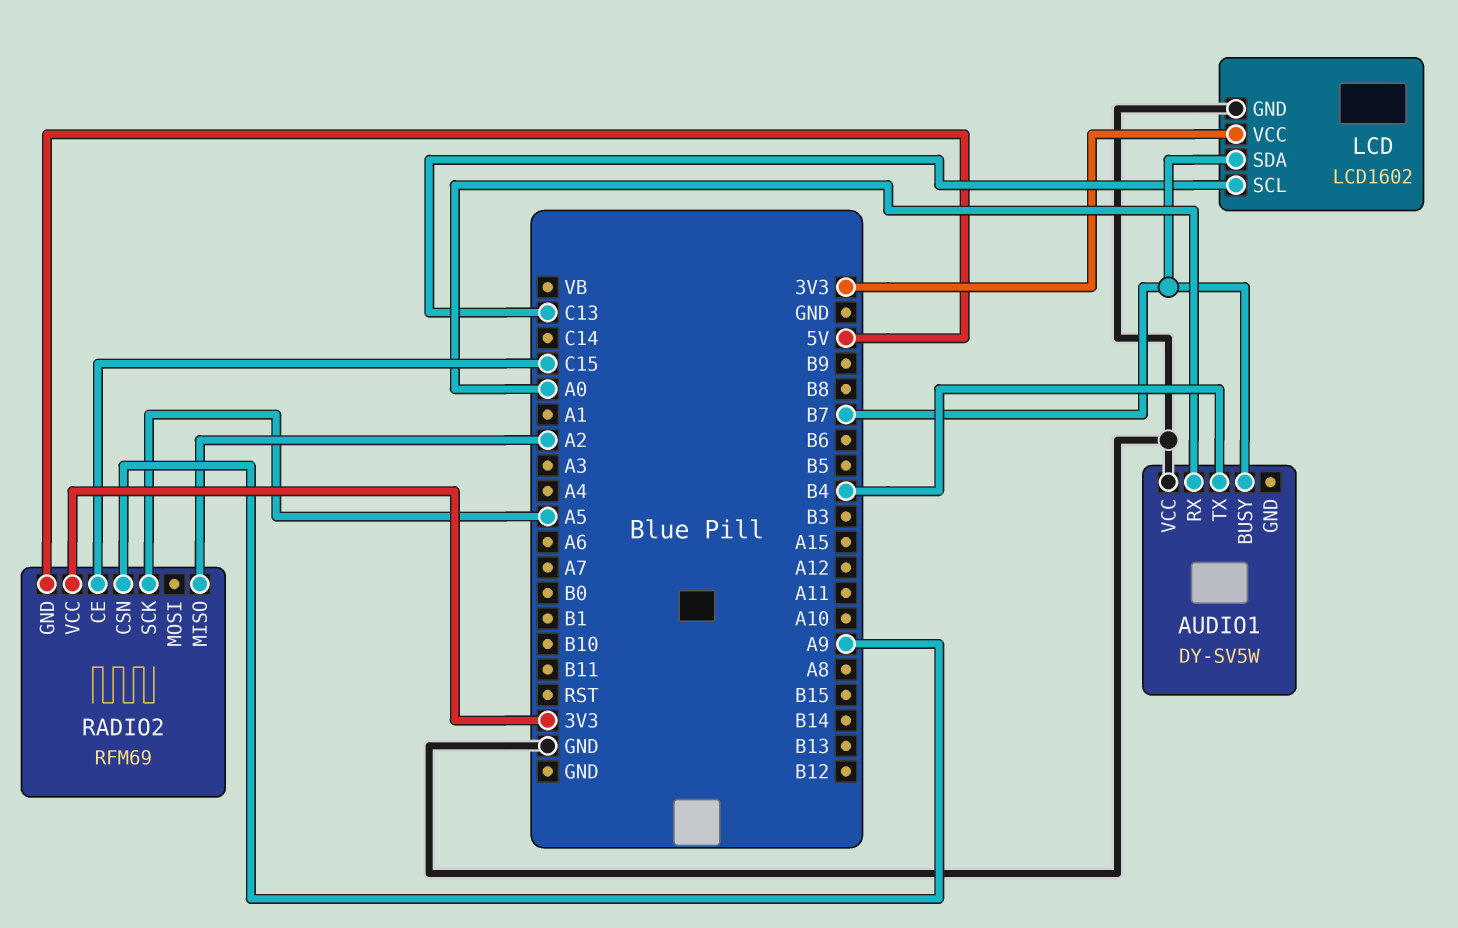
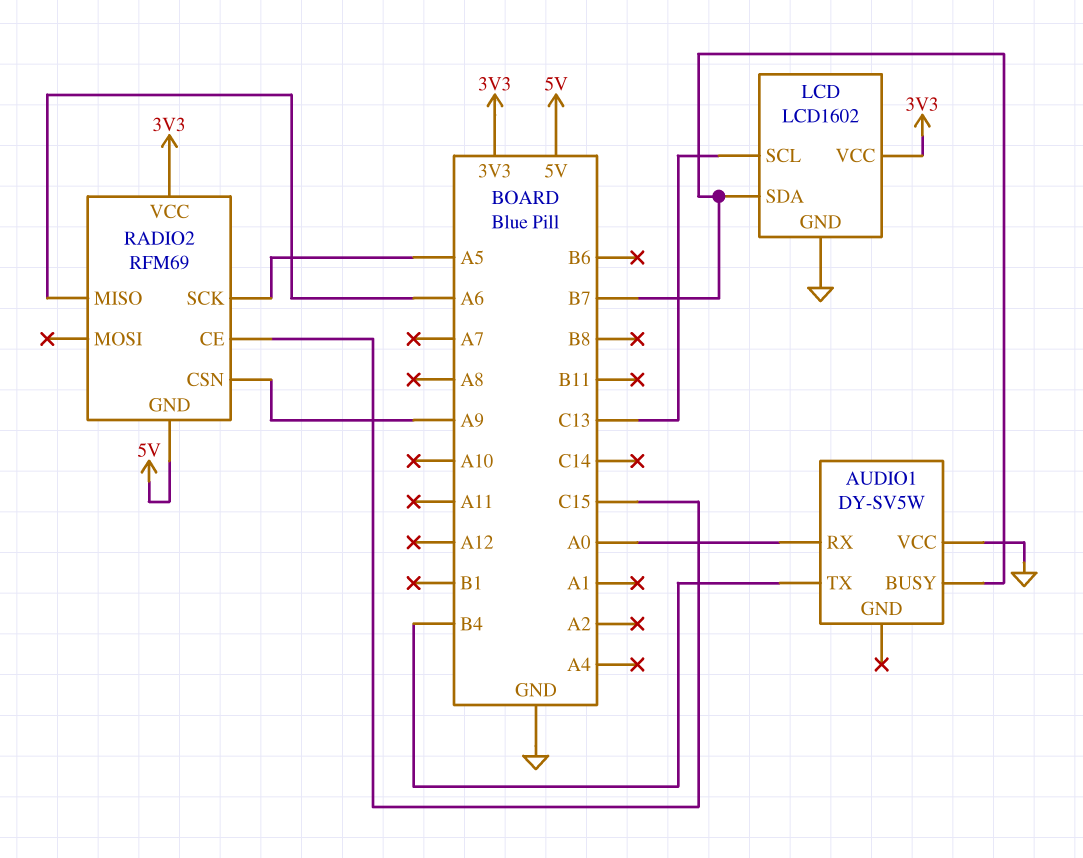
RADIO2 pin MISO: A2 -> A6

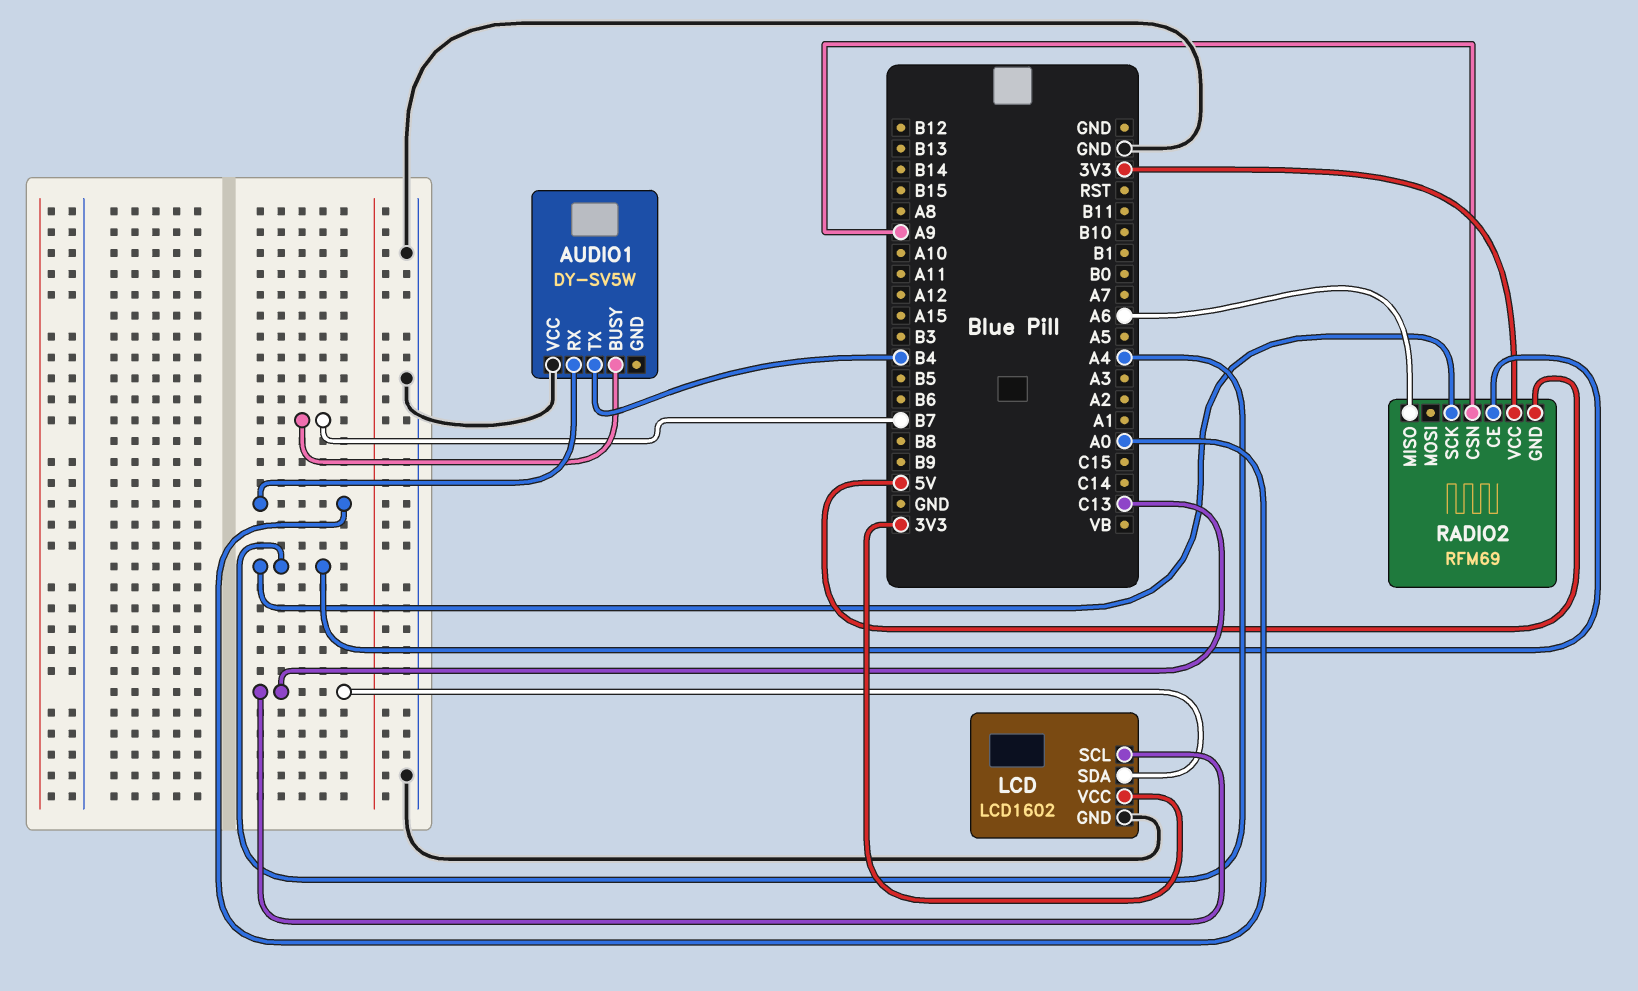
LCD pin SDA: B7 -> C13
RADIO2 pin CE: C15 -> A4
RADIO2 pin SCK: A5 -> A4

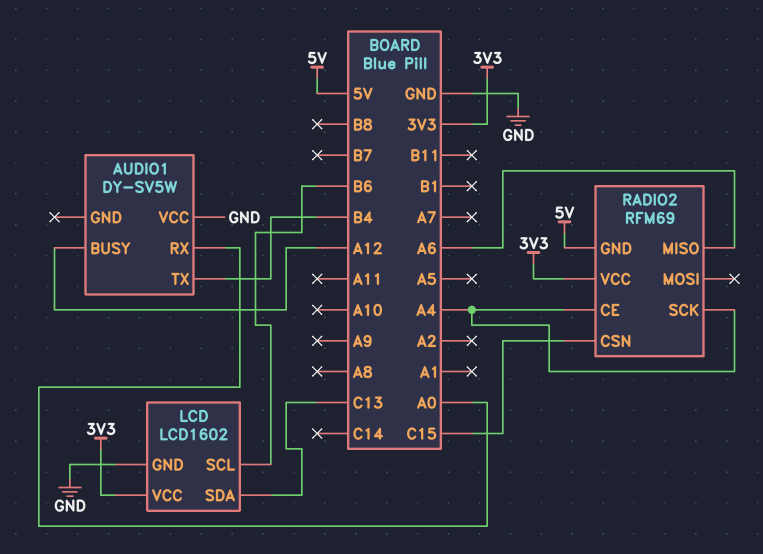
AUDIO1 pin BUSY: B7 -> A12
LCD pin SCL: C13 -> B6
RADIO2 pin CSN: A9 -> C15

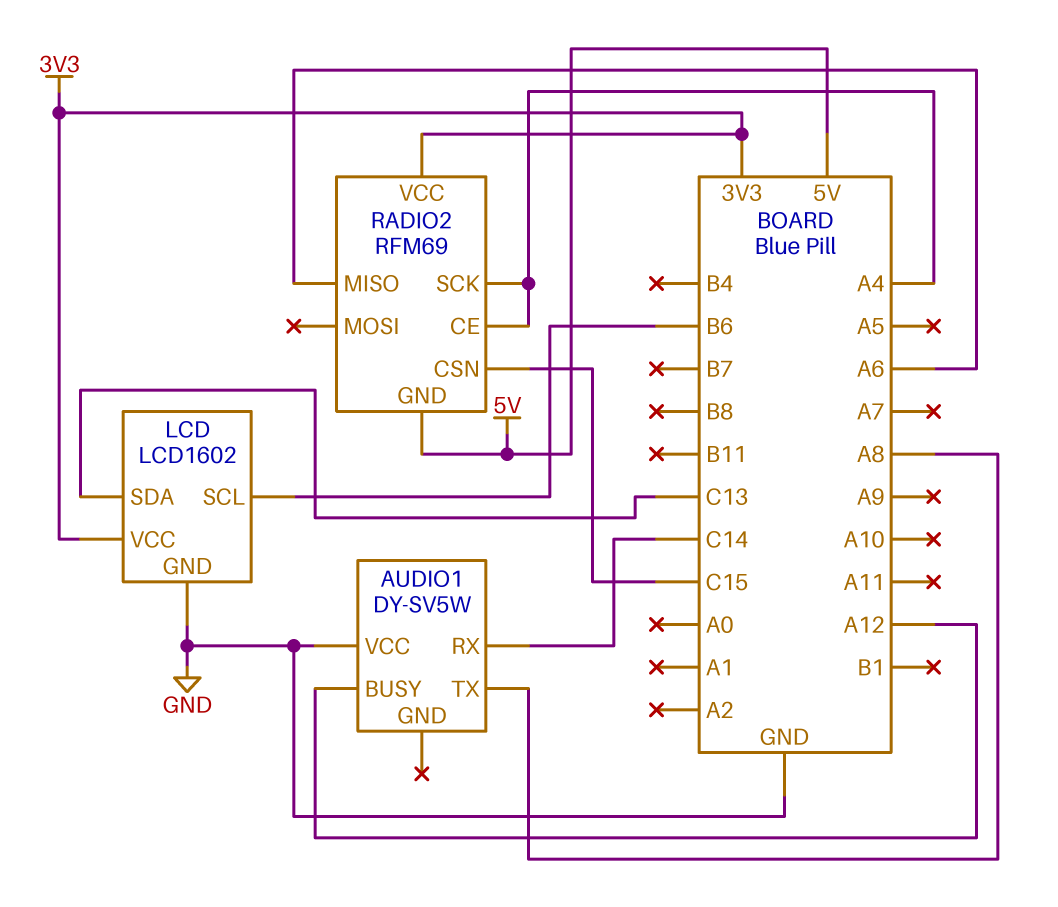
AUDIO1 pin RX: A0 -> C14
AUDIO1 pin TX: B4 -> A8

